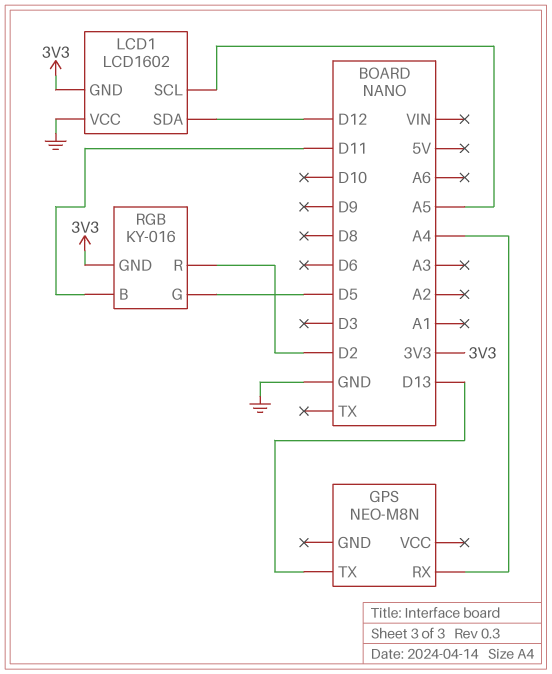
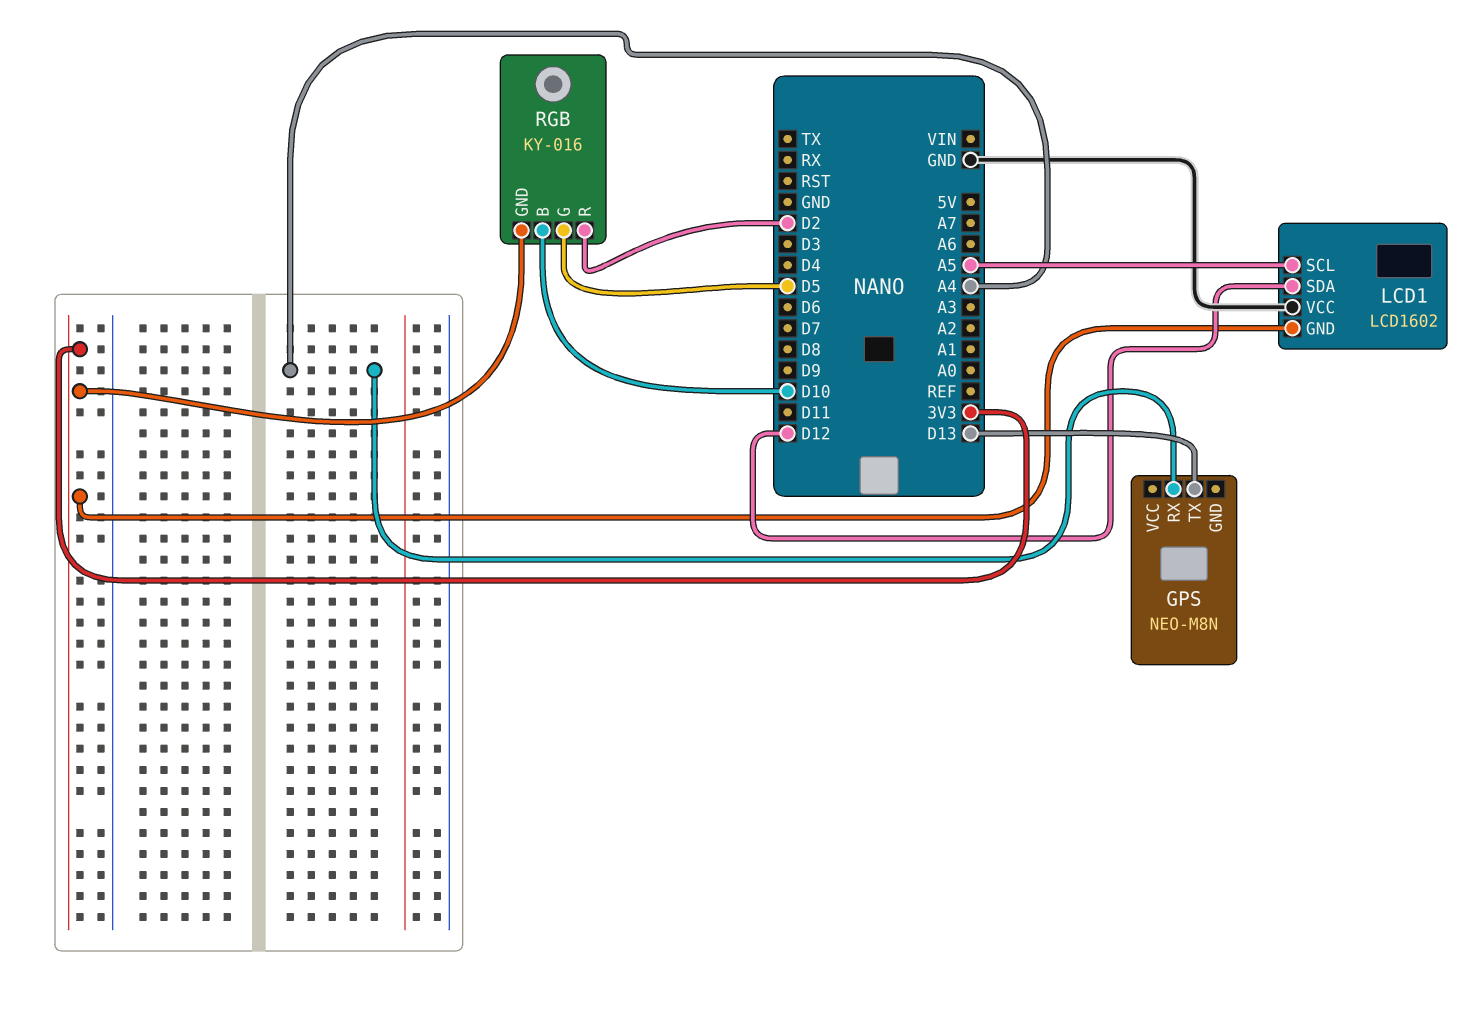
RGB pin B: D11 -> D10

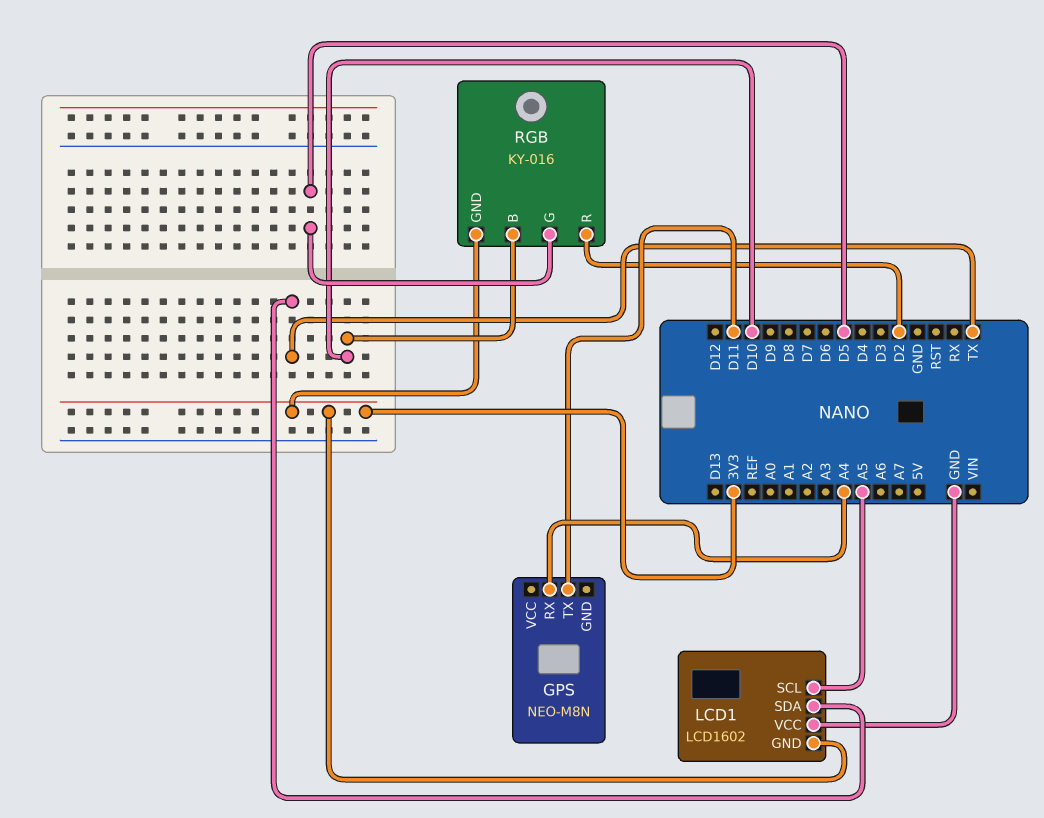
GPS pin TX: D13 -> D11
LCD1 pin SDA: D12 -> TX

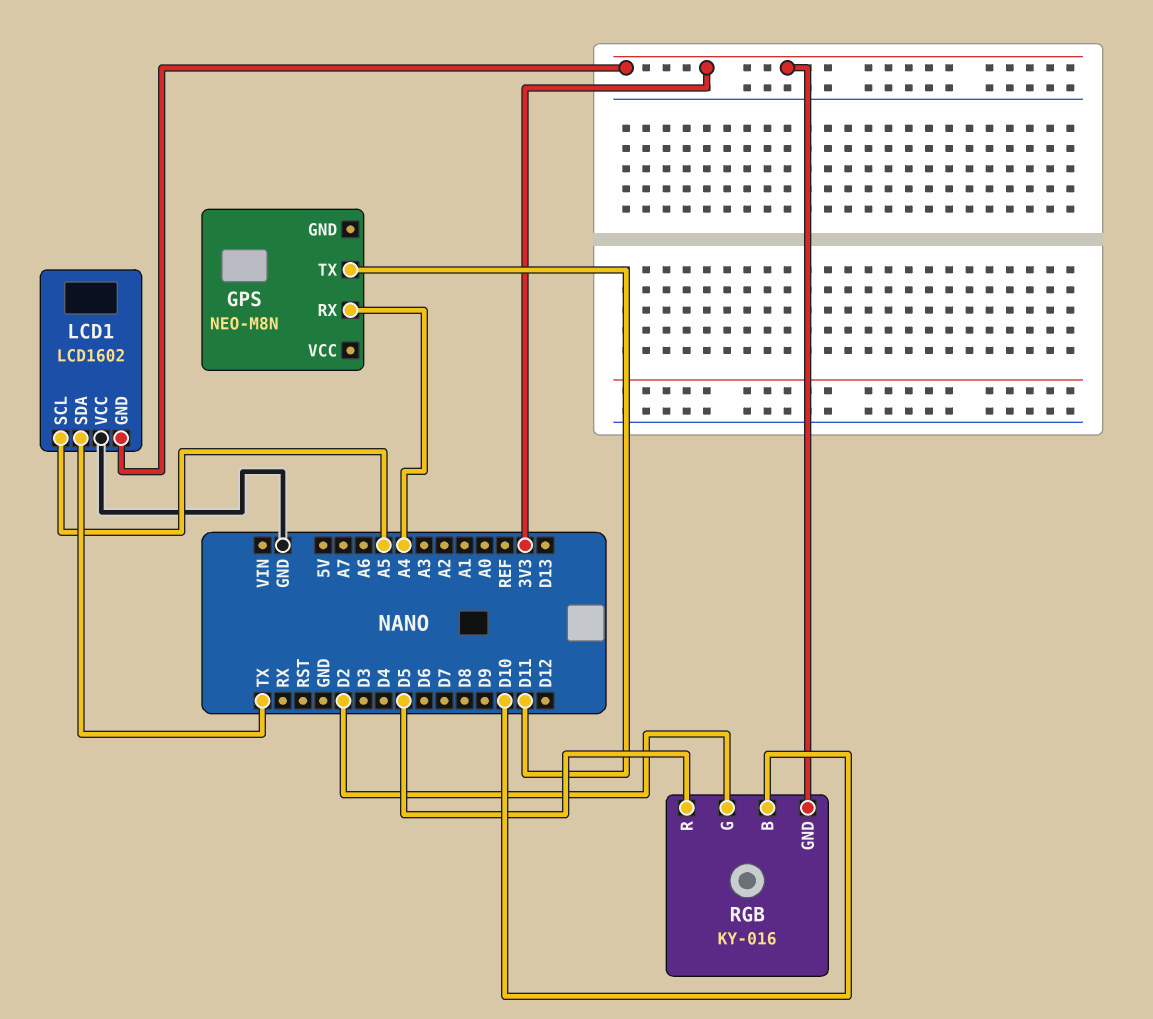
RGB pin G: D5 -> D2
RGB pin R: D2 -> D5

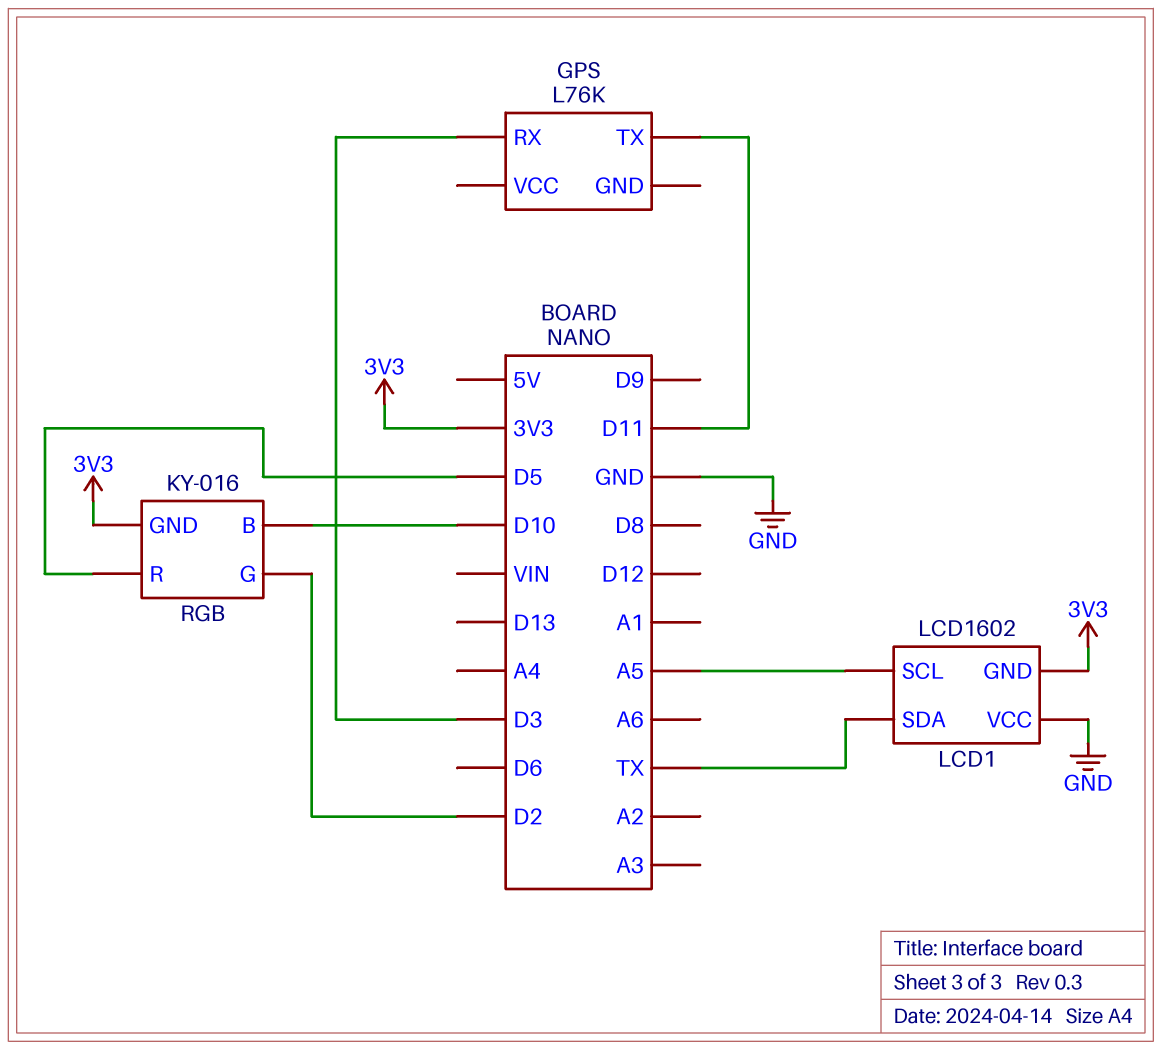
GPS: NEO-M8N -> L76K
GPS pin RX: A4 -> D3

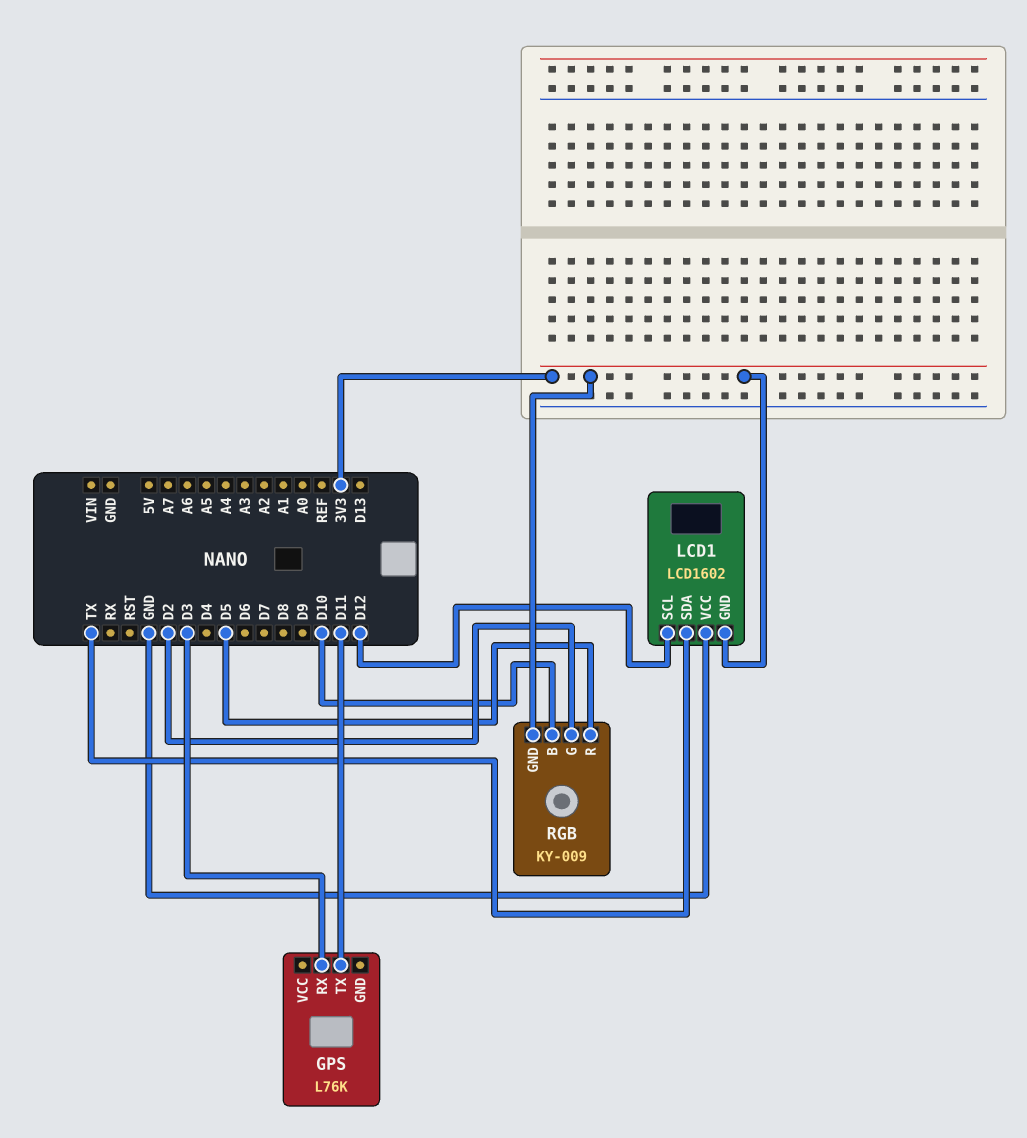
LCD1 pin SCL: A5 -> D12
RGB: KY-016 -> KY-009

